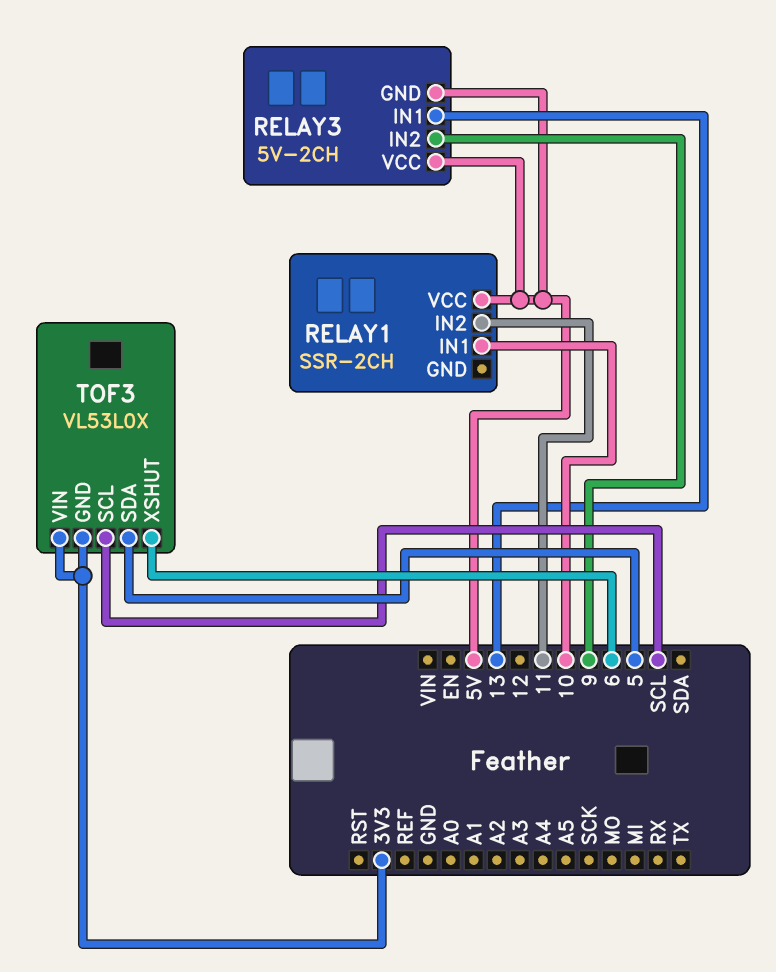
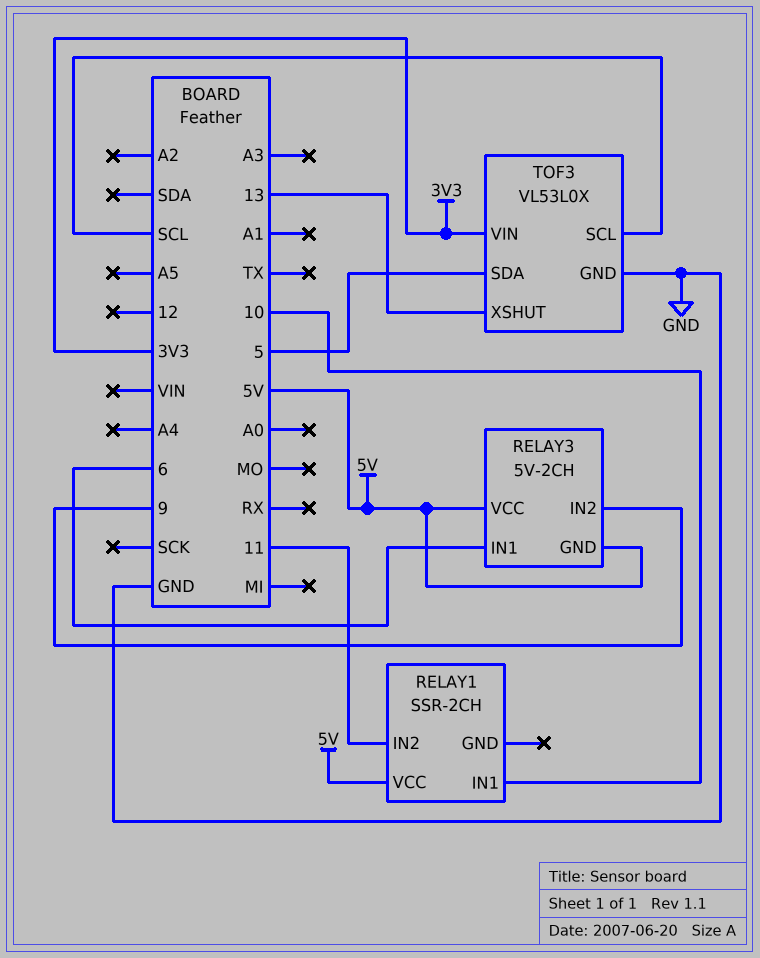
RELAY3 pin IN1: 13 -> 6
TOF3 pin GND: 3V3 -> GND
TOF3 pin XSHUT: 6 -> 13

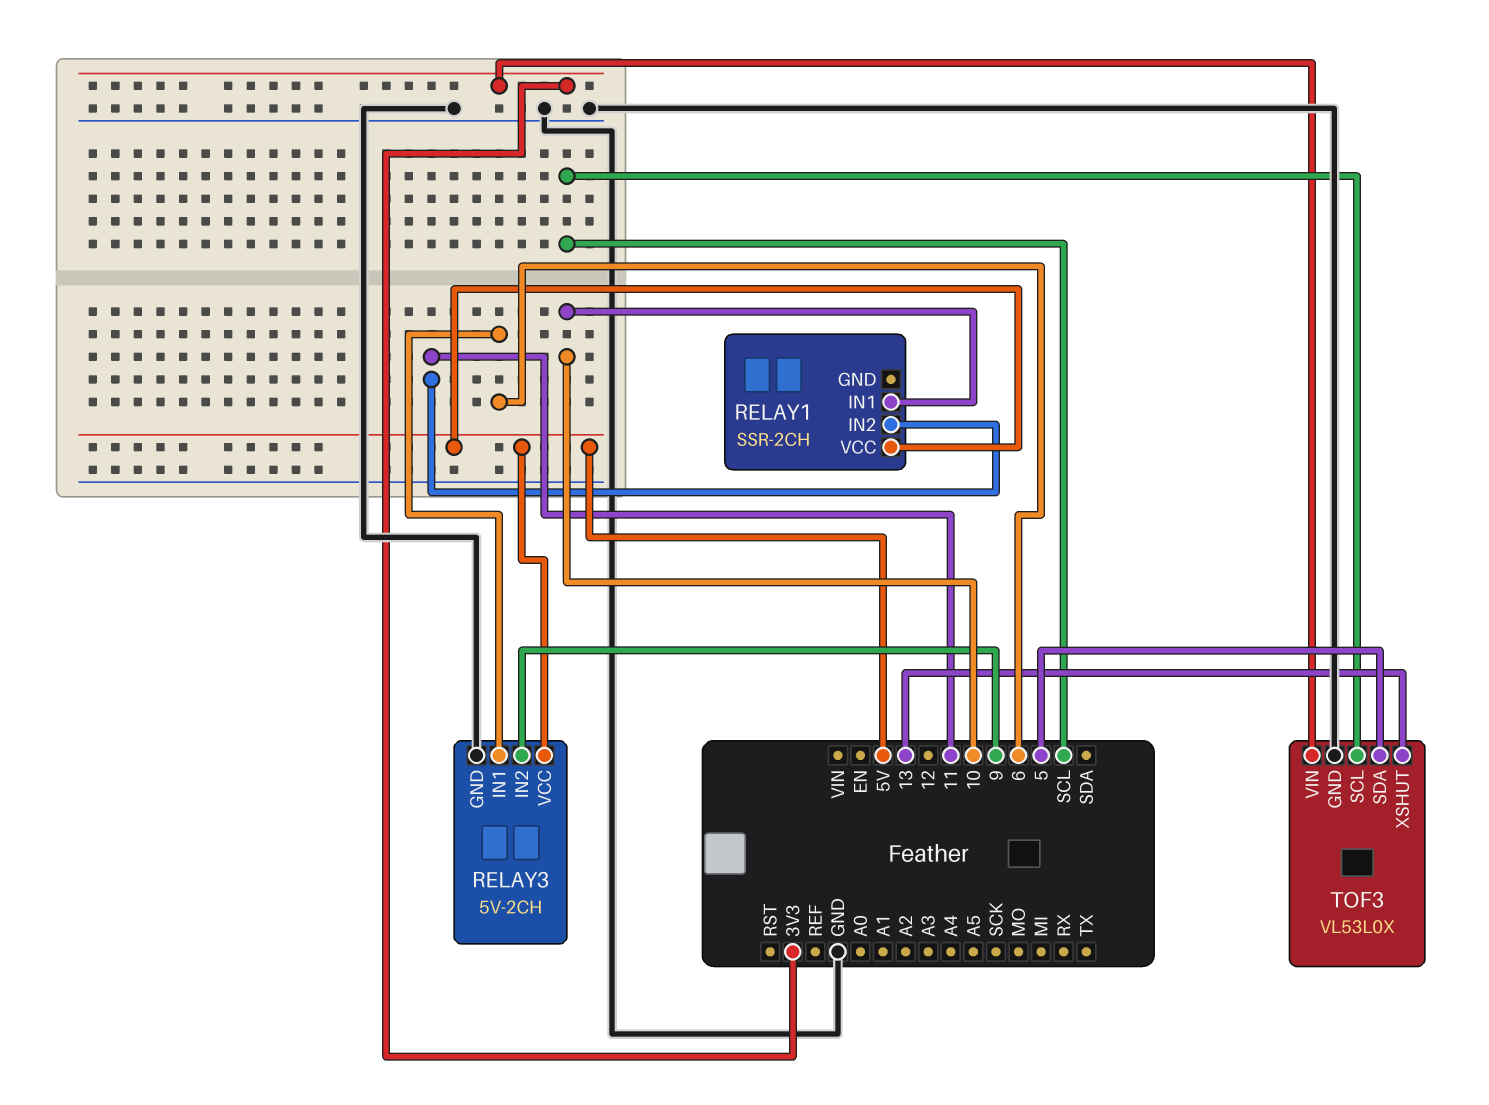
RELAY3 pin GND: 5V -> GND

